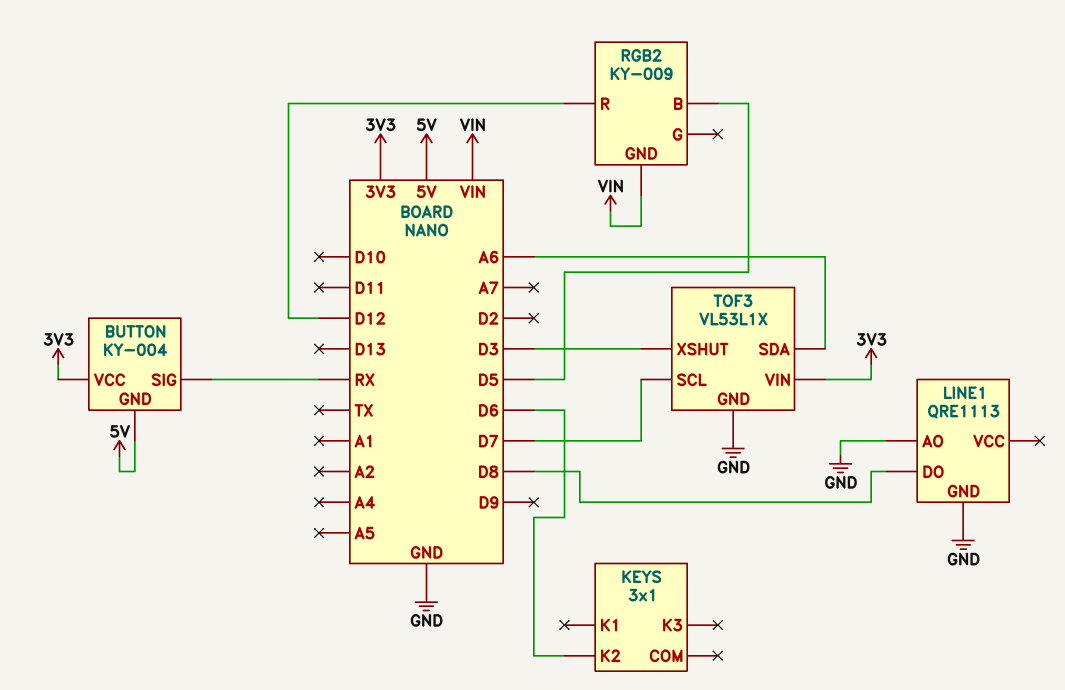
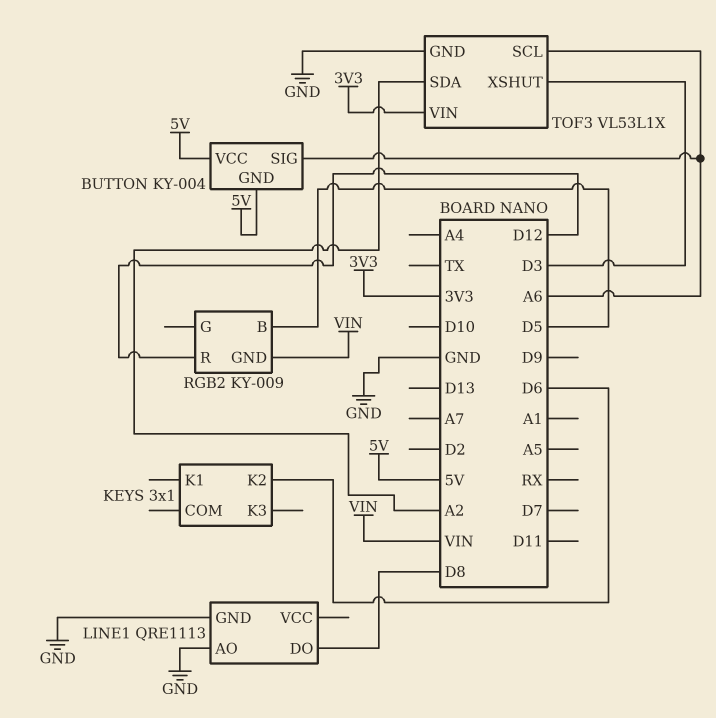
BUTTON pin SIG: RX -> A6
BUTTON pin VCC: 3V3 -> 5V
TOF3 pin SCL: D7 -> A6
TOF3 pin SDA: A6 -> A2

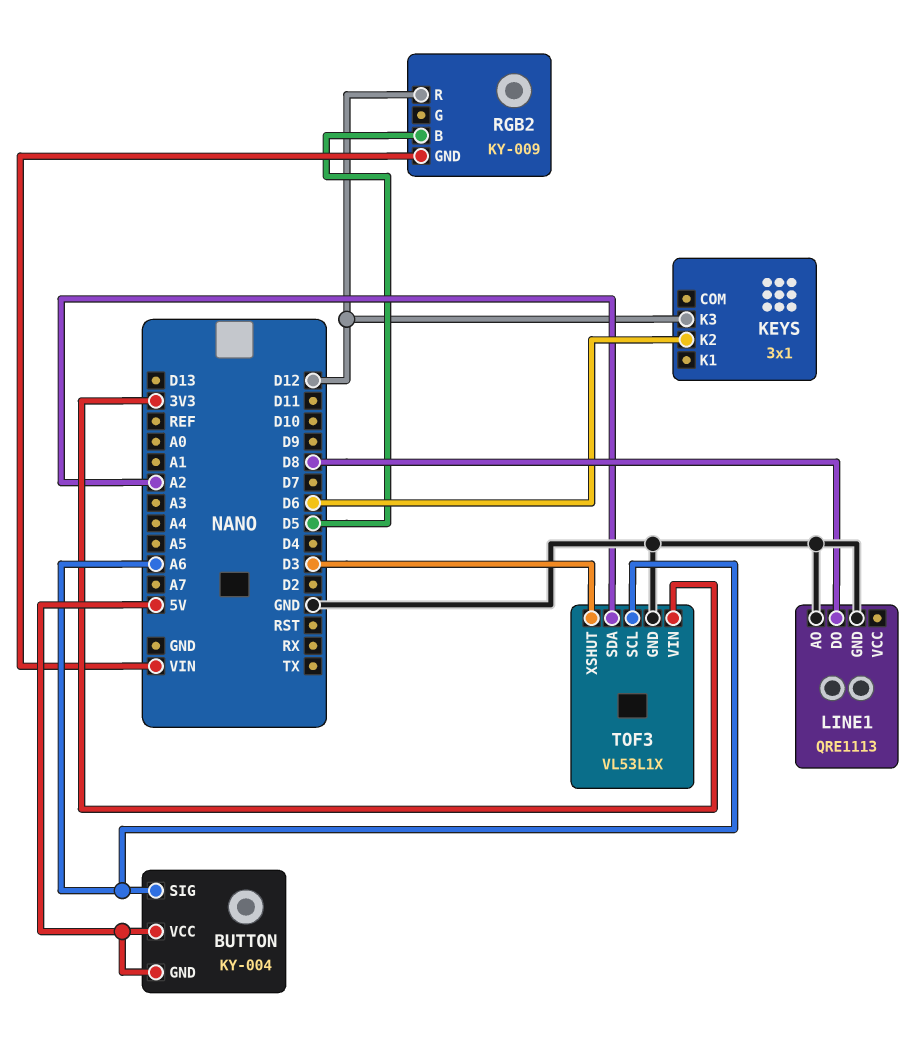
KEYS pin K3: none -> D12

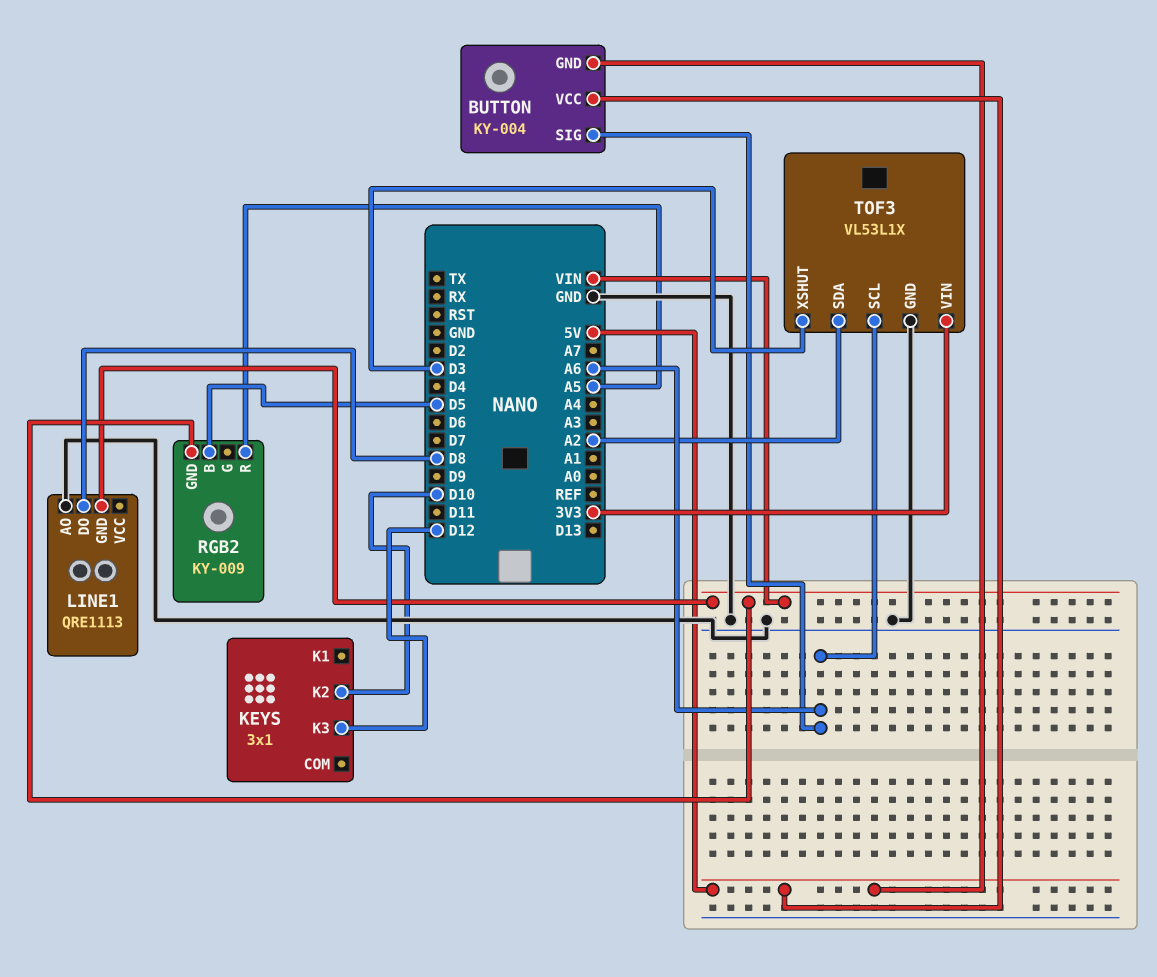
KEYS pin K2: D6 -> D10
LINE1 pin GND: GND -> VIN
RGB2 pin R: D12 -> A5

